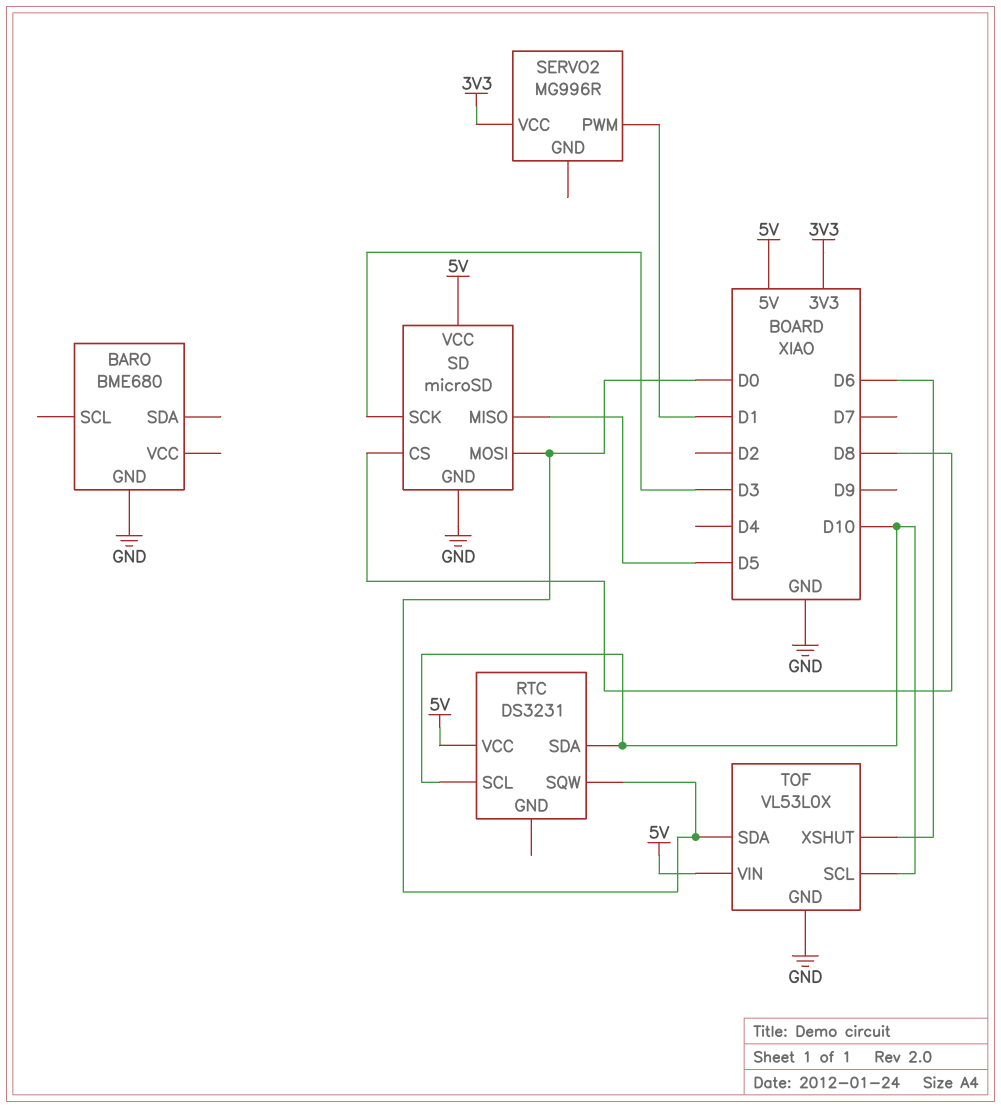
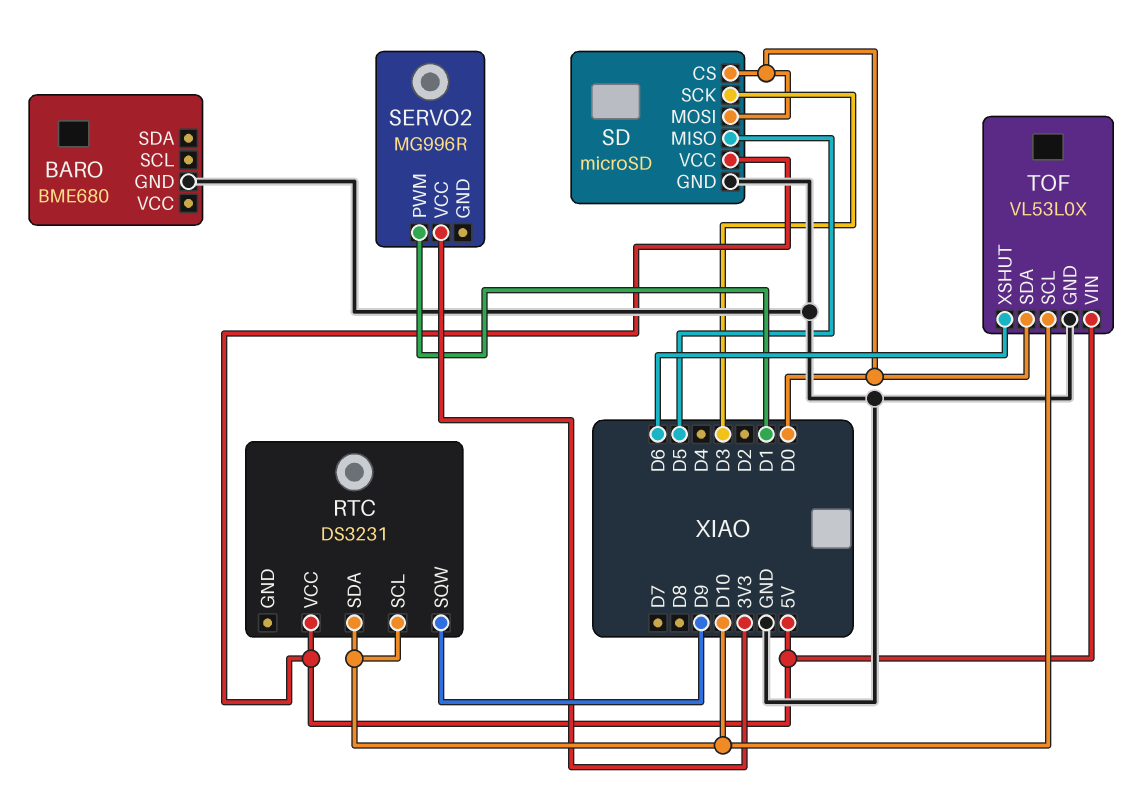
RTC pin SQW: D0 -> D9
SD pin CS: D8 -> D0

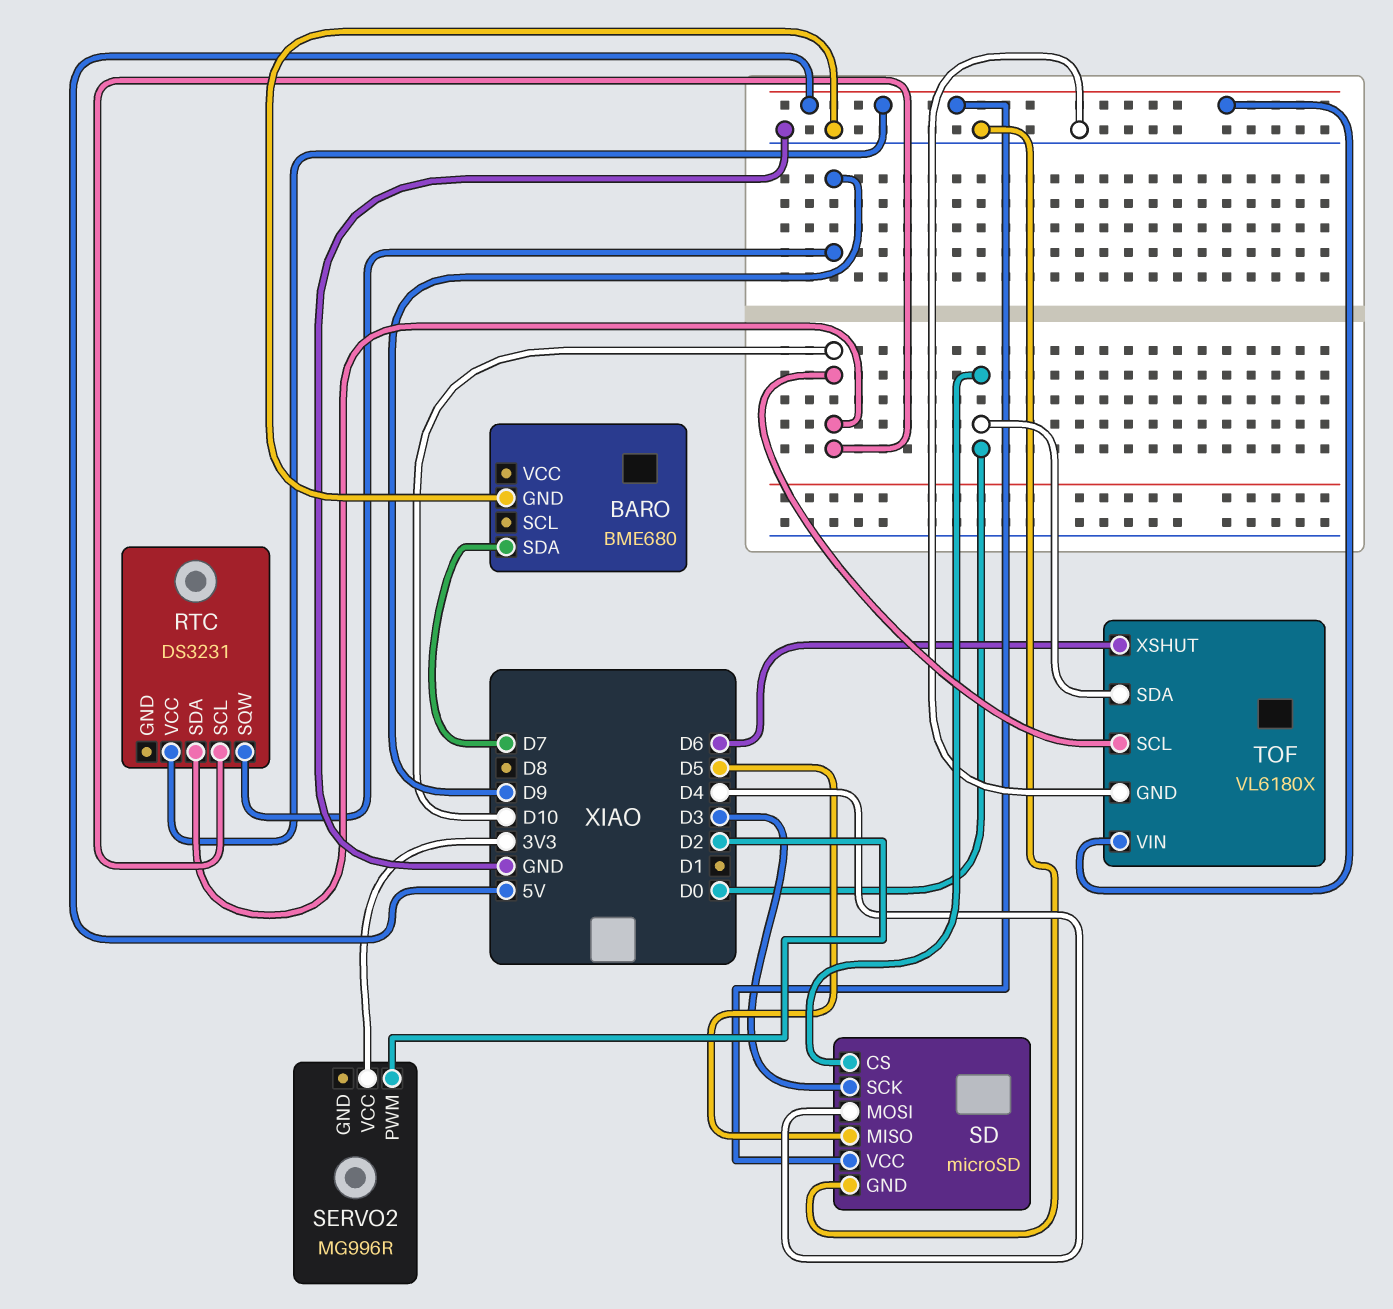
BARO pin SDA: none -> D7
SD pin MOSI: D0 -> D4
SERVO2 pin PWM: D1 -> D2
TOF: VL53L0X -> VL6180X

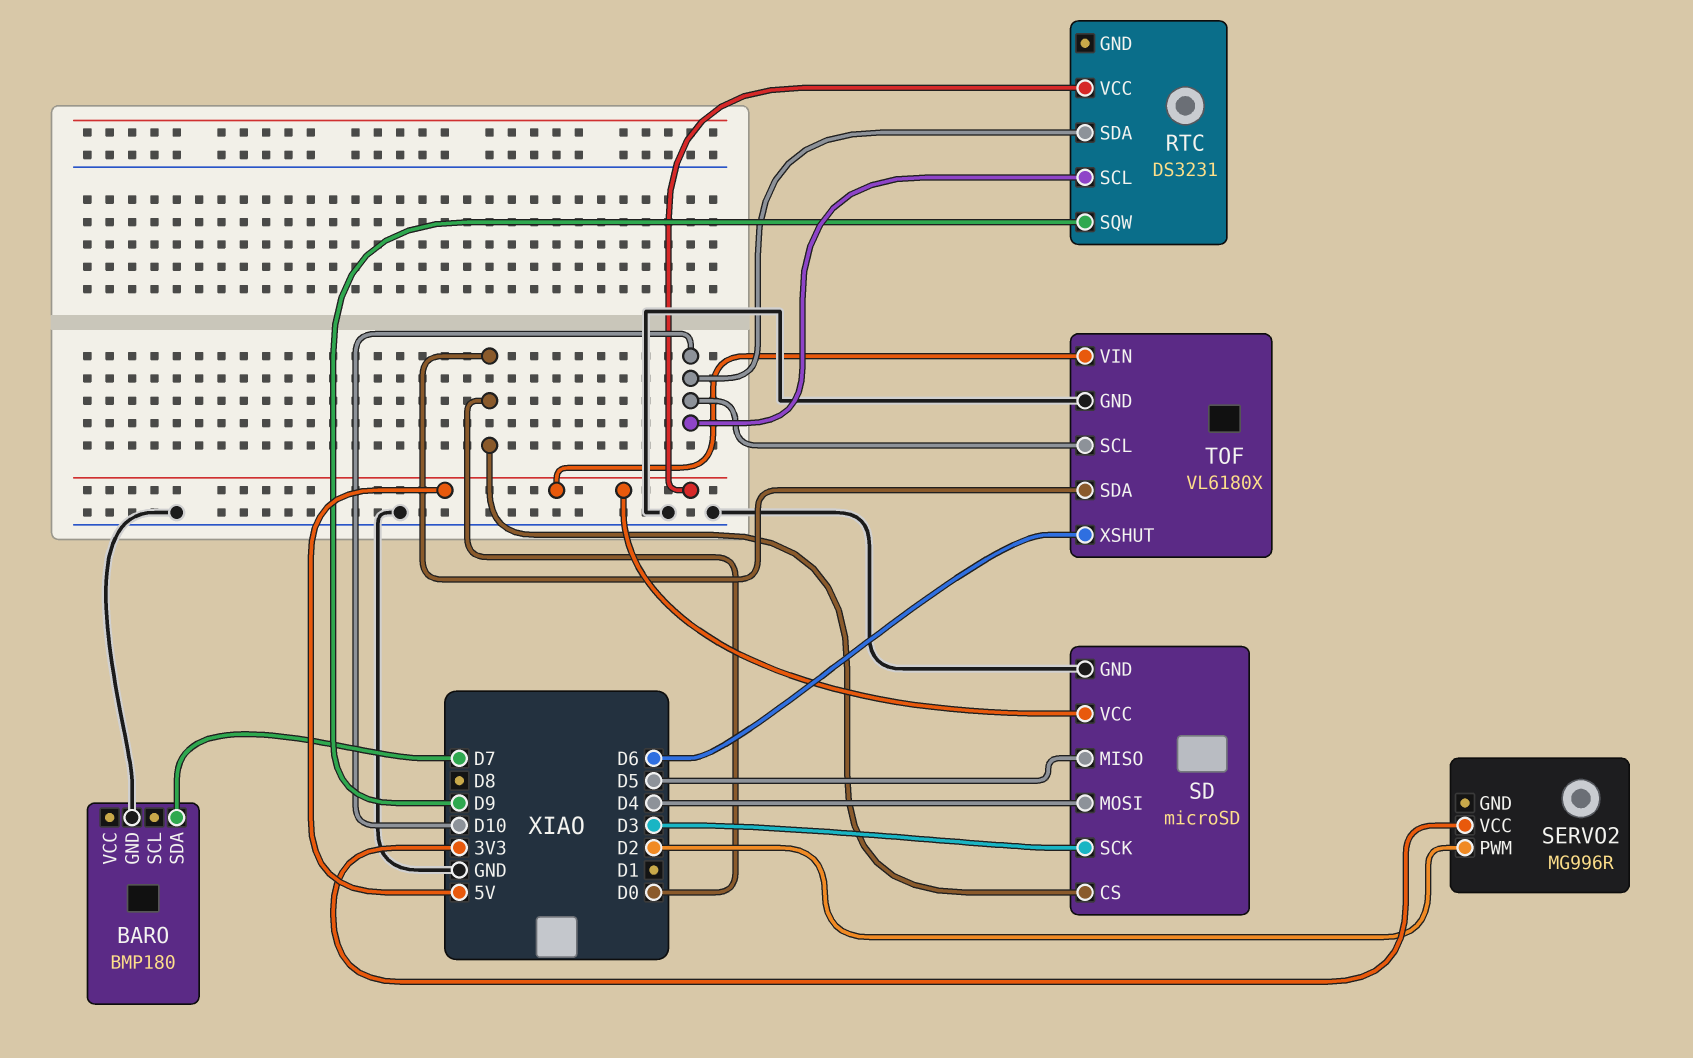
BARO: BME680 -> BMP180

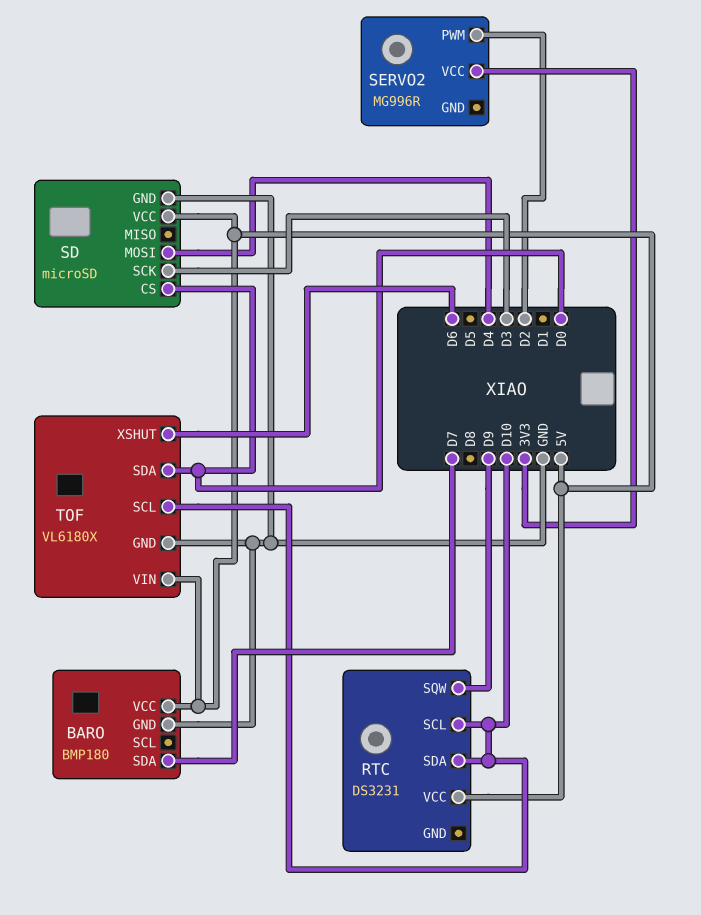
BARO pin VCC: none -> 5V
SD pin MISO: D5 -> none

